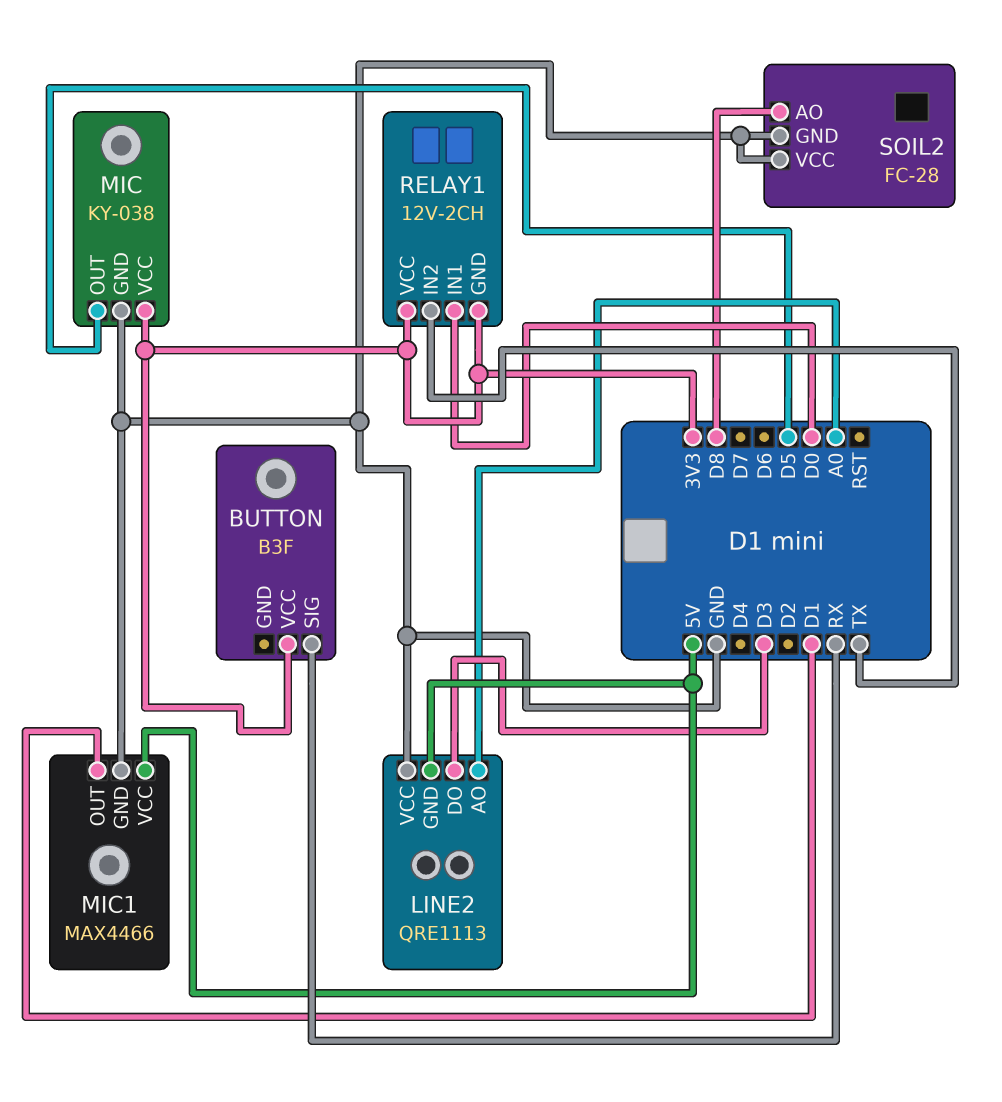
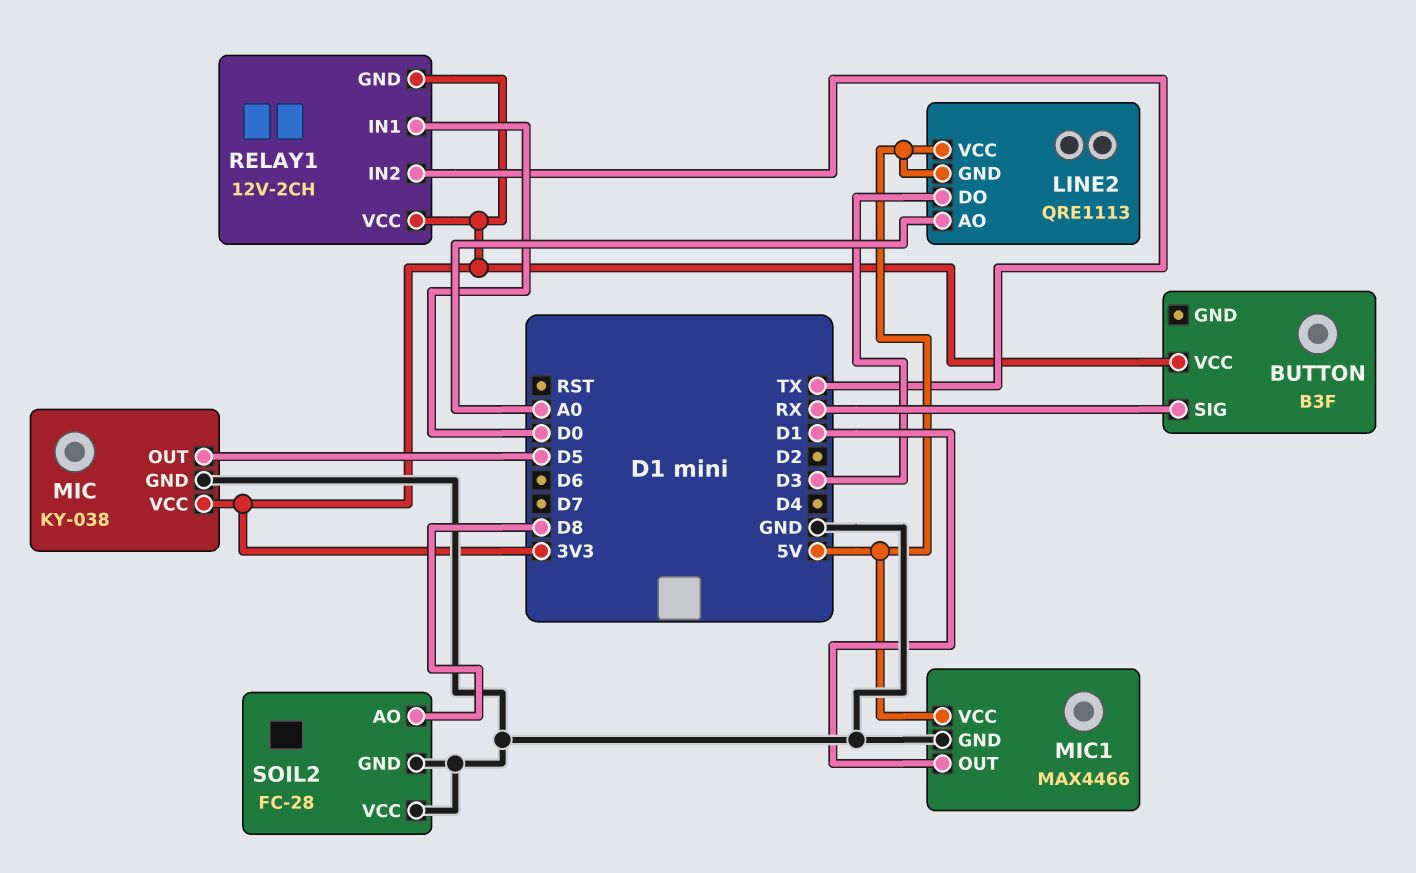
LINE2 pin VCC: GND -> 5V

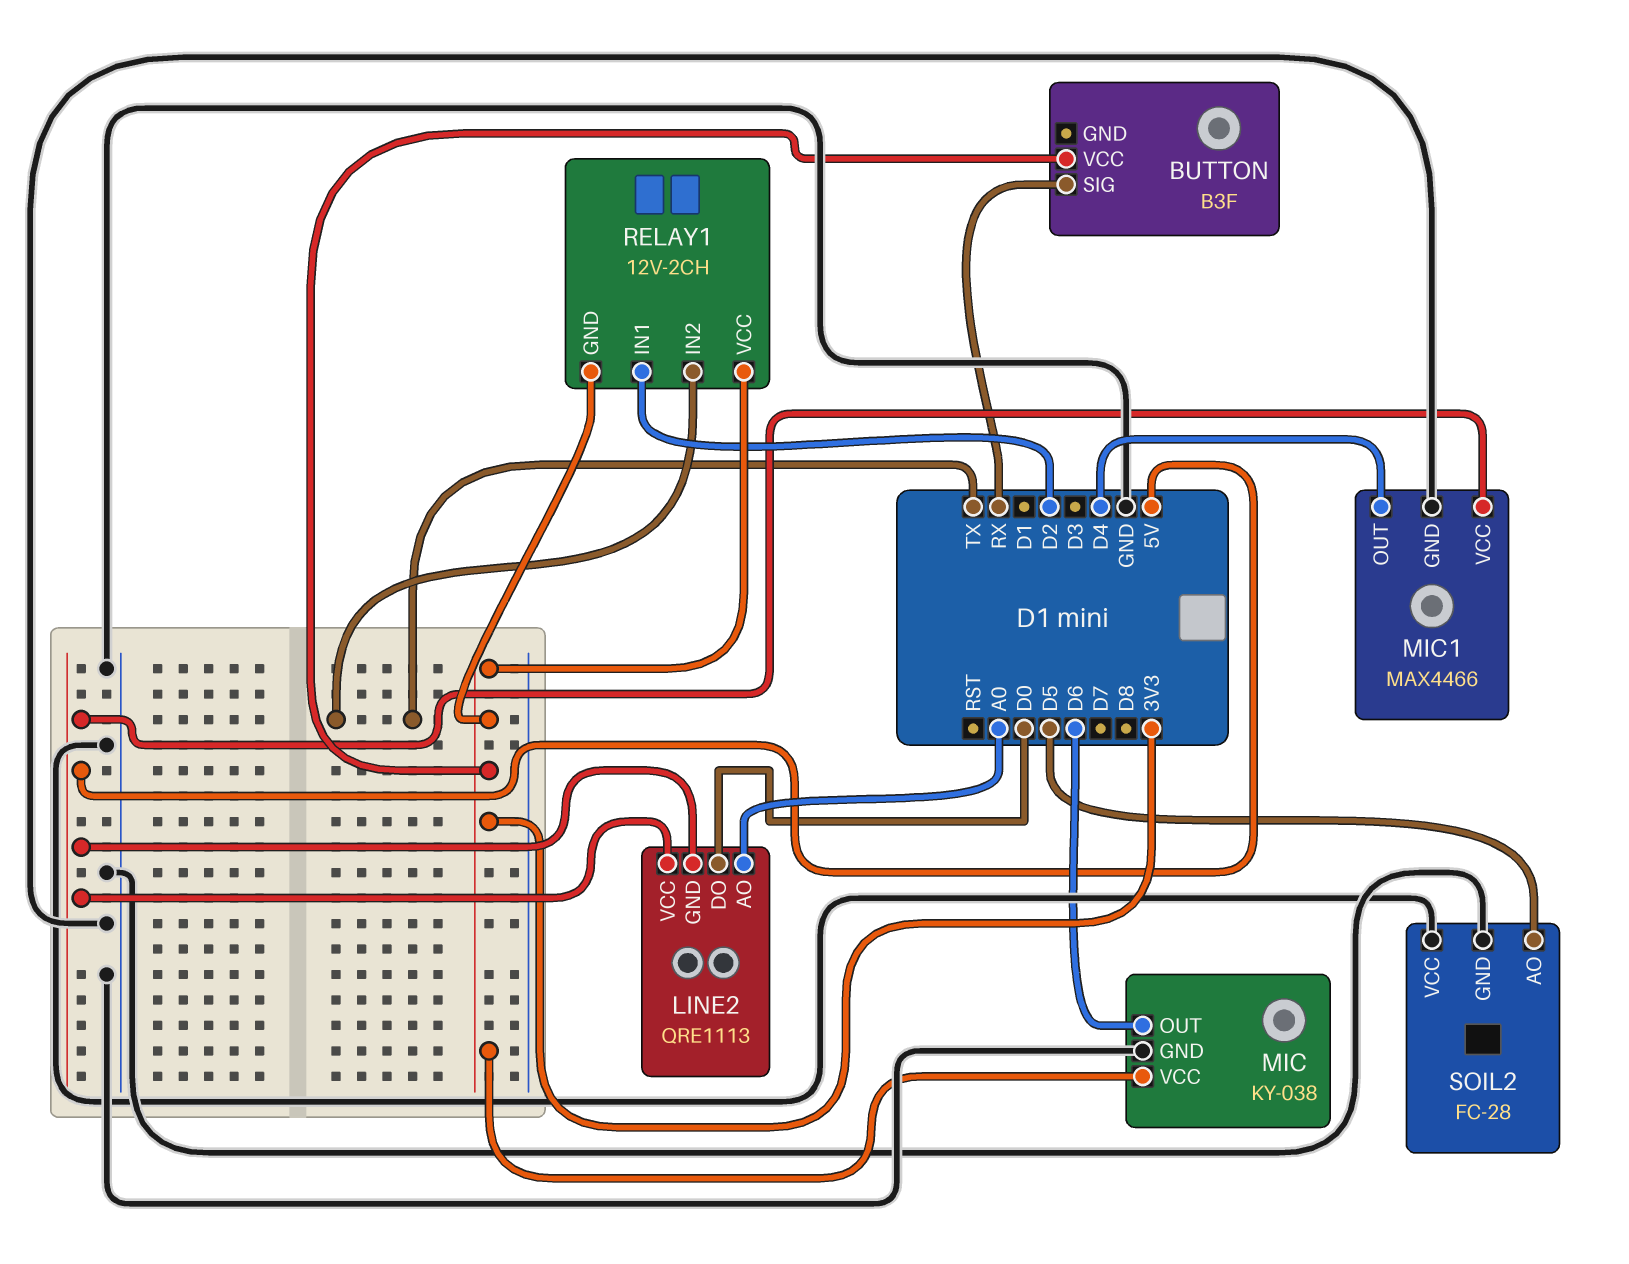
LINE2 pin DO: D3 -> D0
MIC pin OUT: D5 -> D6
MIC1 pin OUT: D1 -> D4
RELAY1 pin IN1: D0 -> D2
SOIL2 pin AO: D8 -> D5

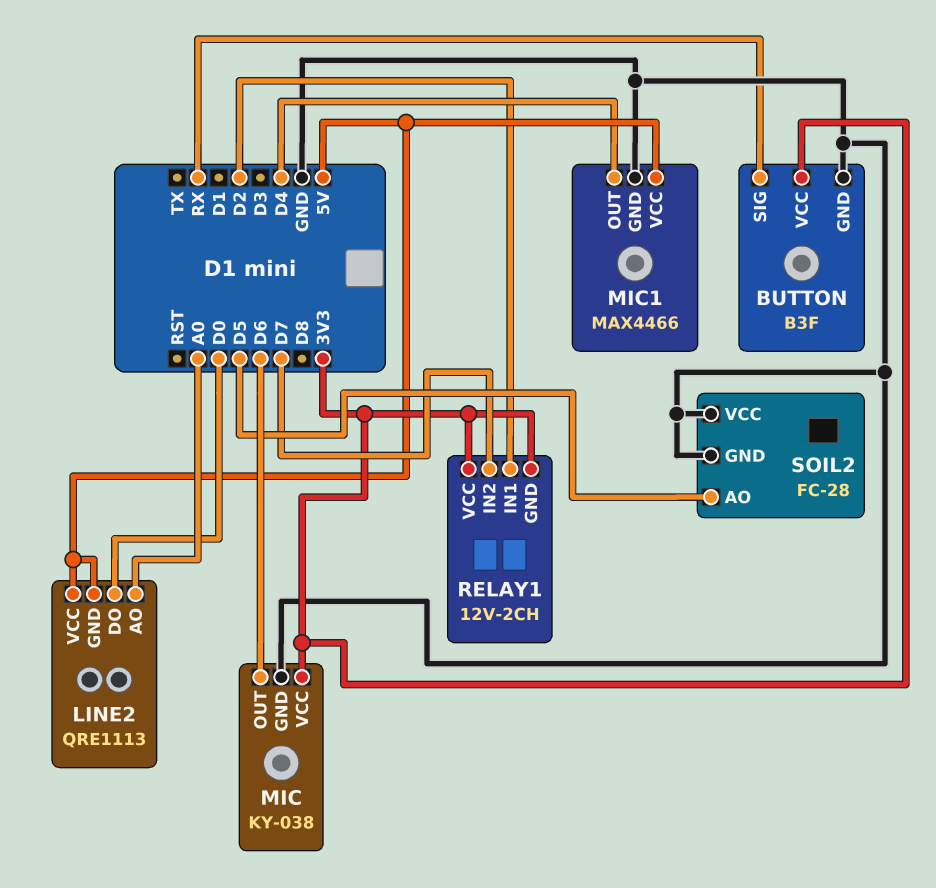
BUTTON pin GND: none -> GND
RELAY1 pin IN2: TX -> D7

